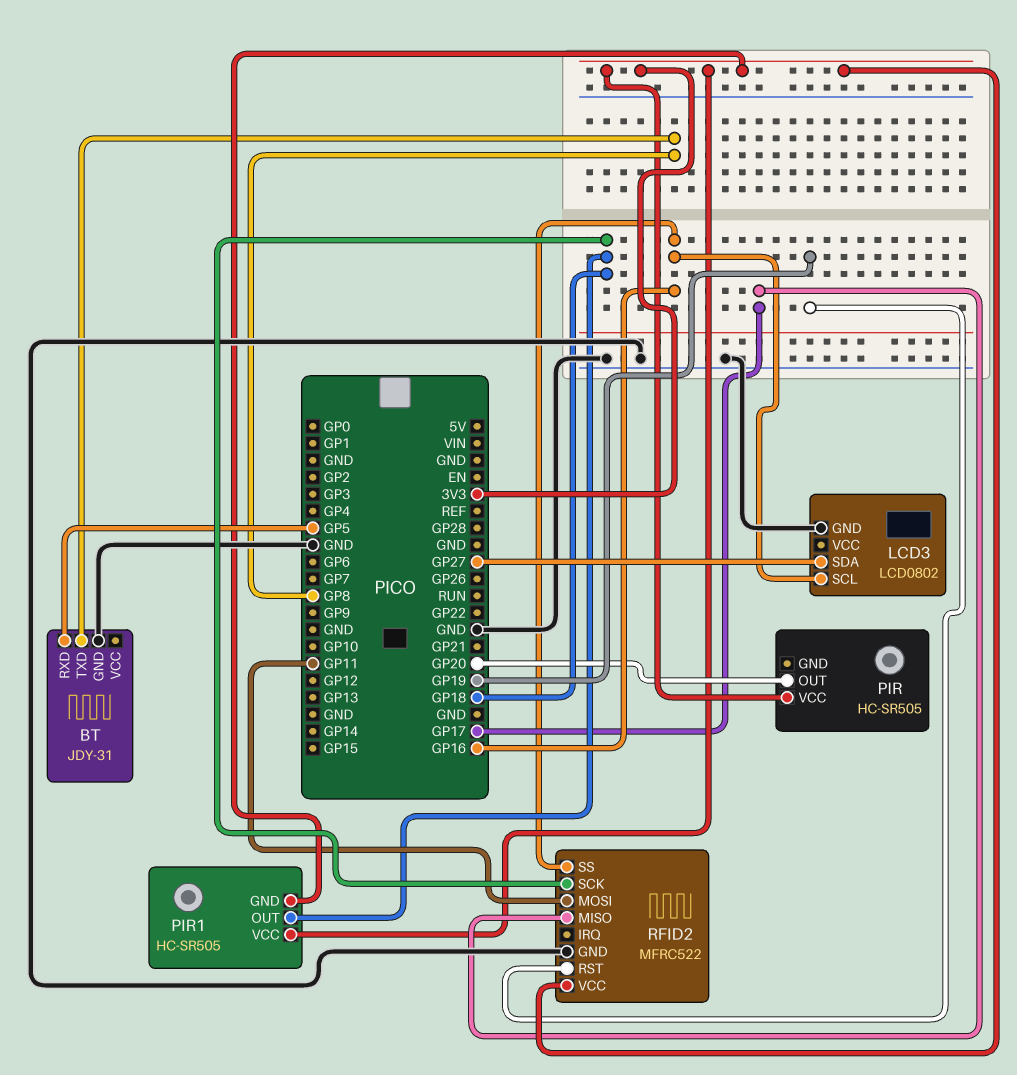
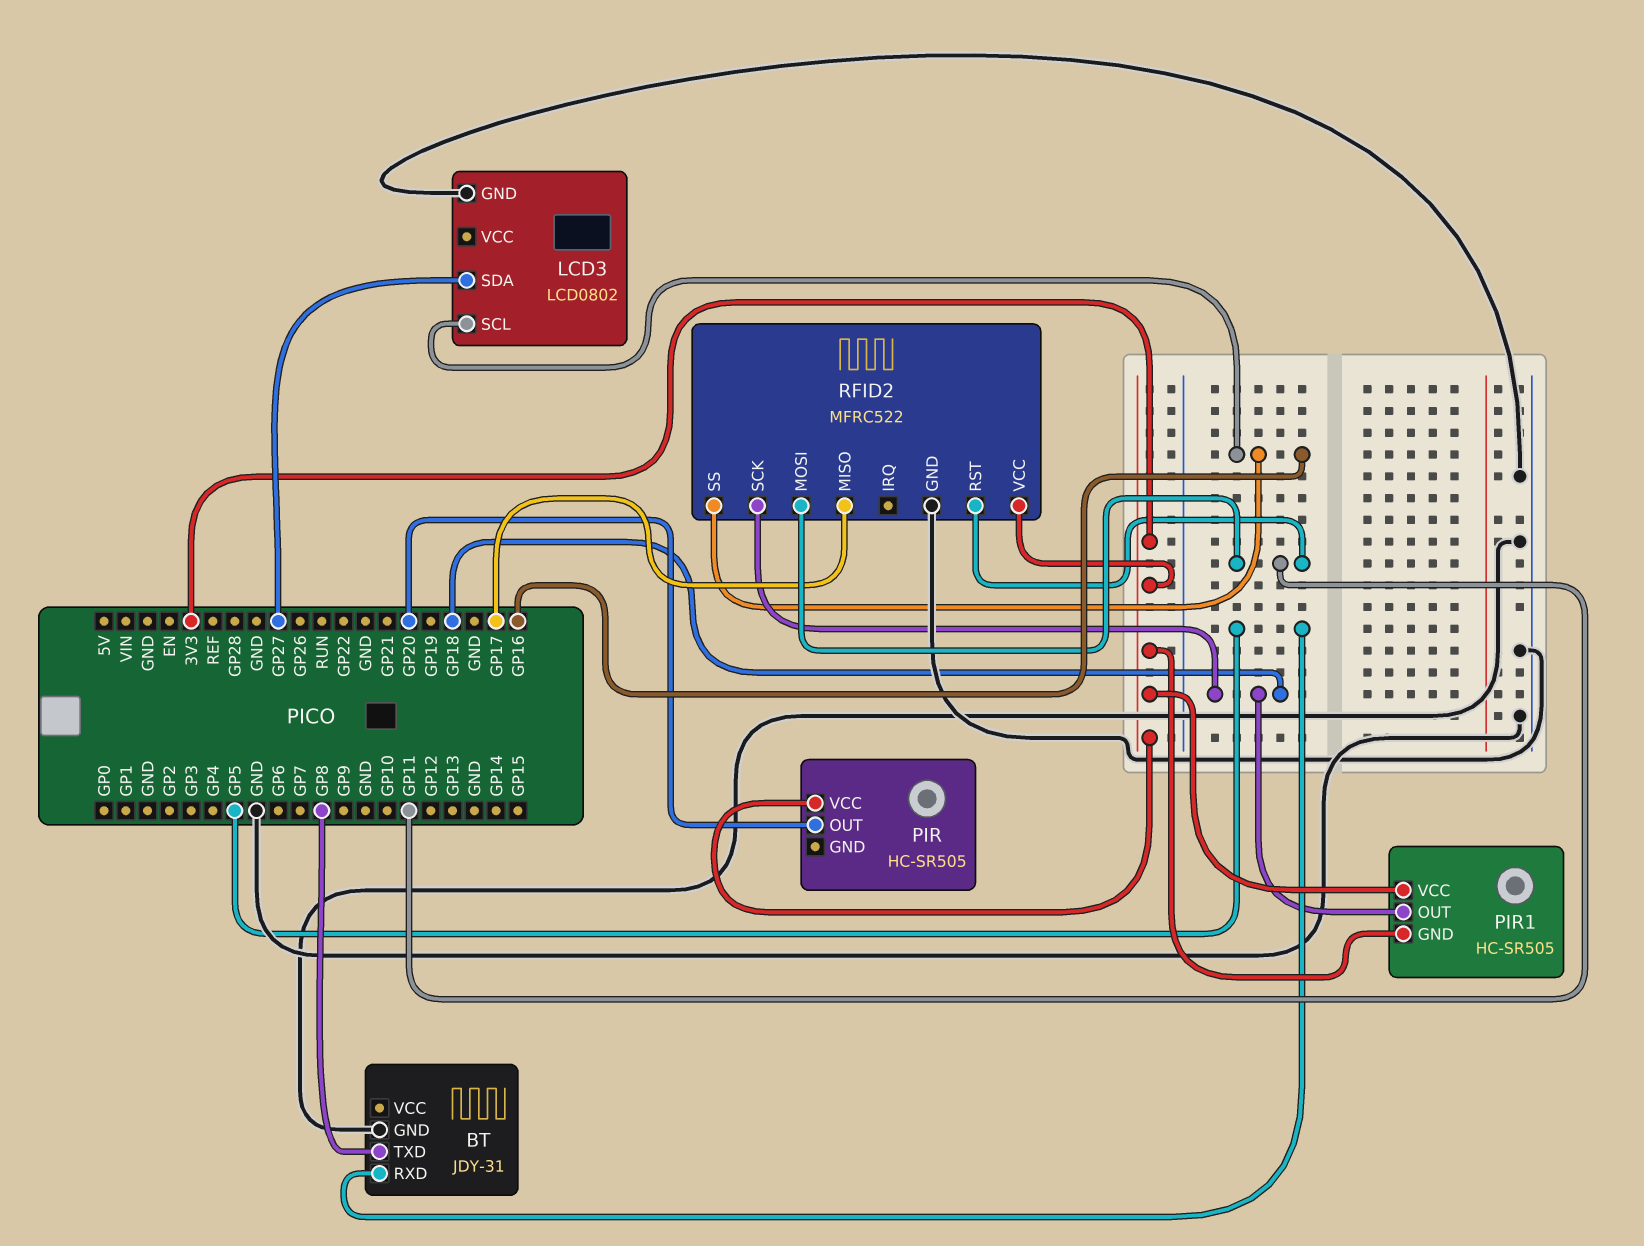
RFID2 pin RST: GP19 -> GP11

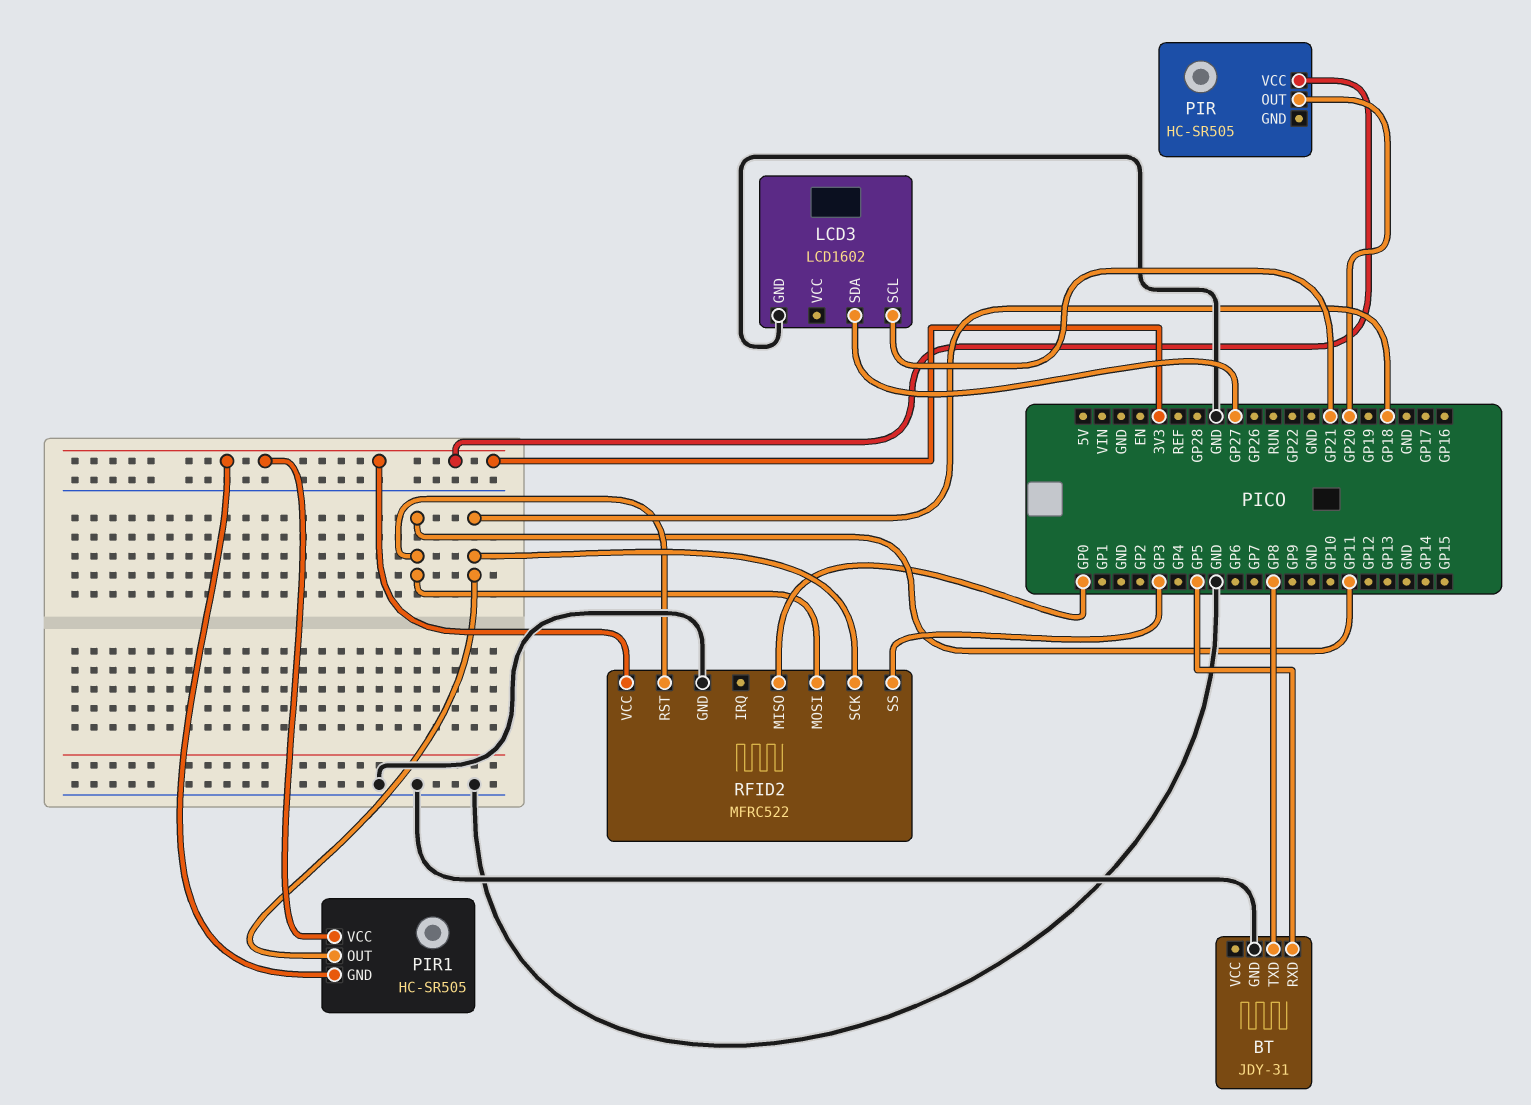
LCD3: LCD0802 -> LCD1602
LCD3 pin SCL: GP16 -> GP21
RFID2 pin MISO: GP17 -> GP0
RFID2 pin SS: GP16 -> GP3

